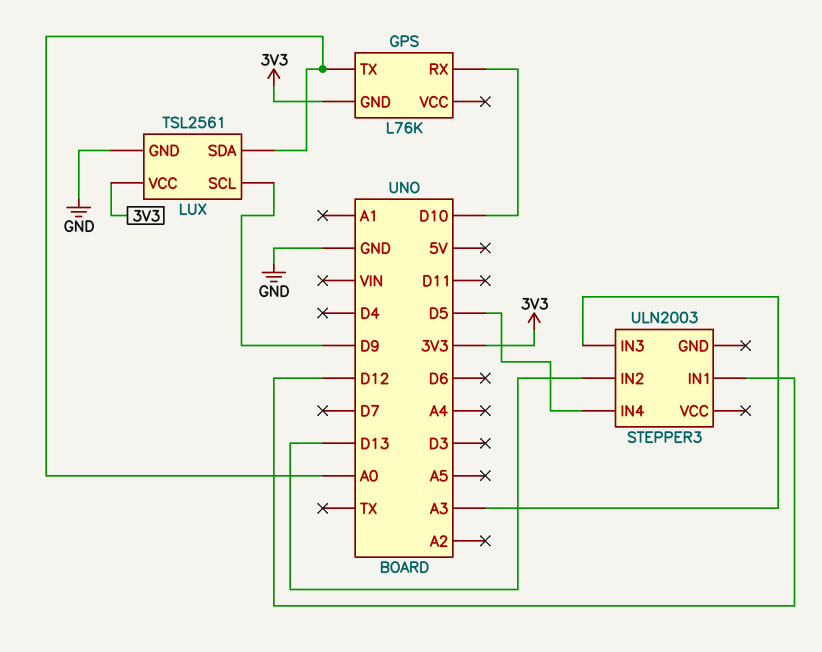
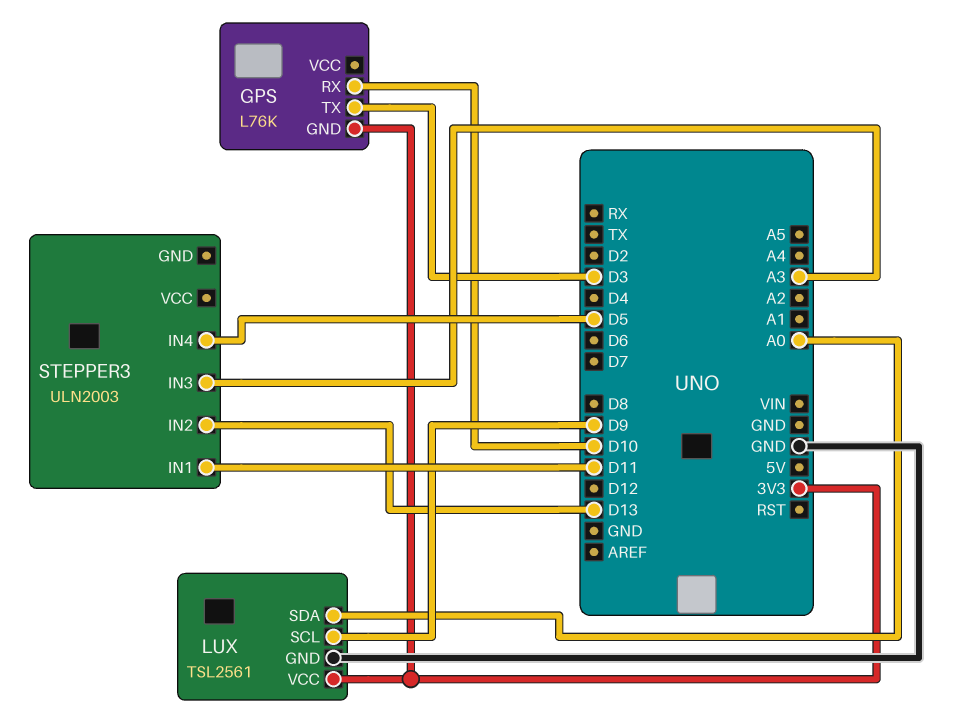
GPS pin TX: A0 -> D3
STEPPER3 pin IN1: D12 -> D11

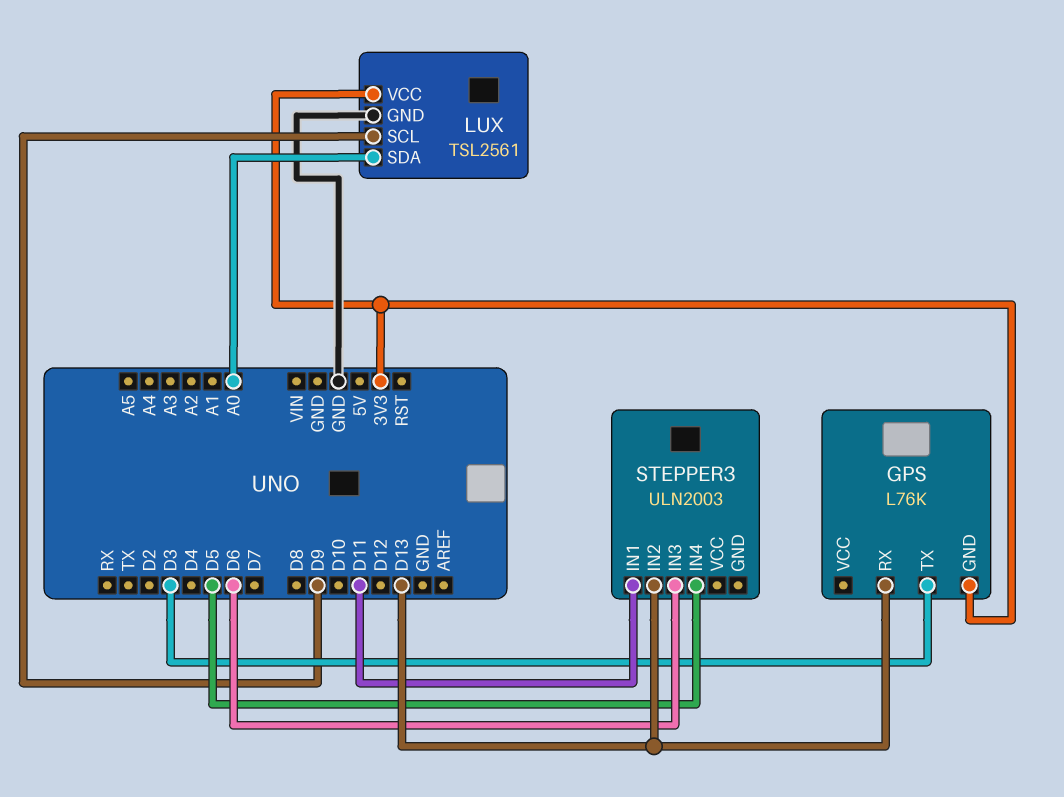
GPS pin RX: D10 -> D13
STEPPER3 pin IN3: A3 -> D6

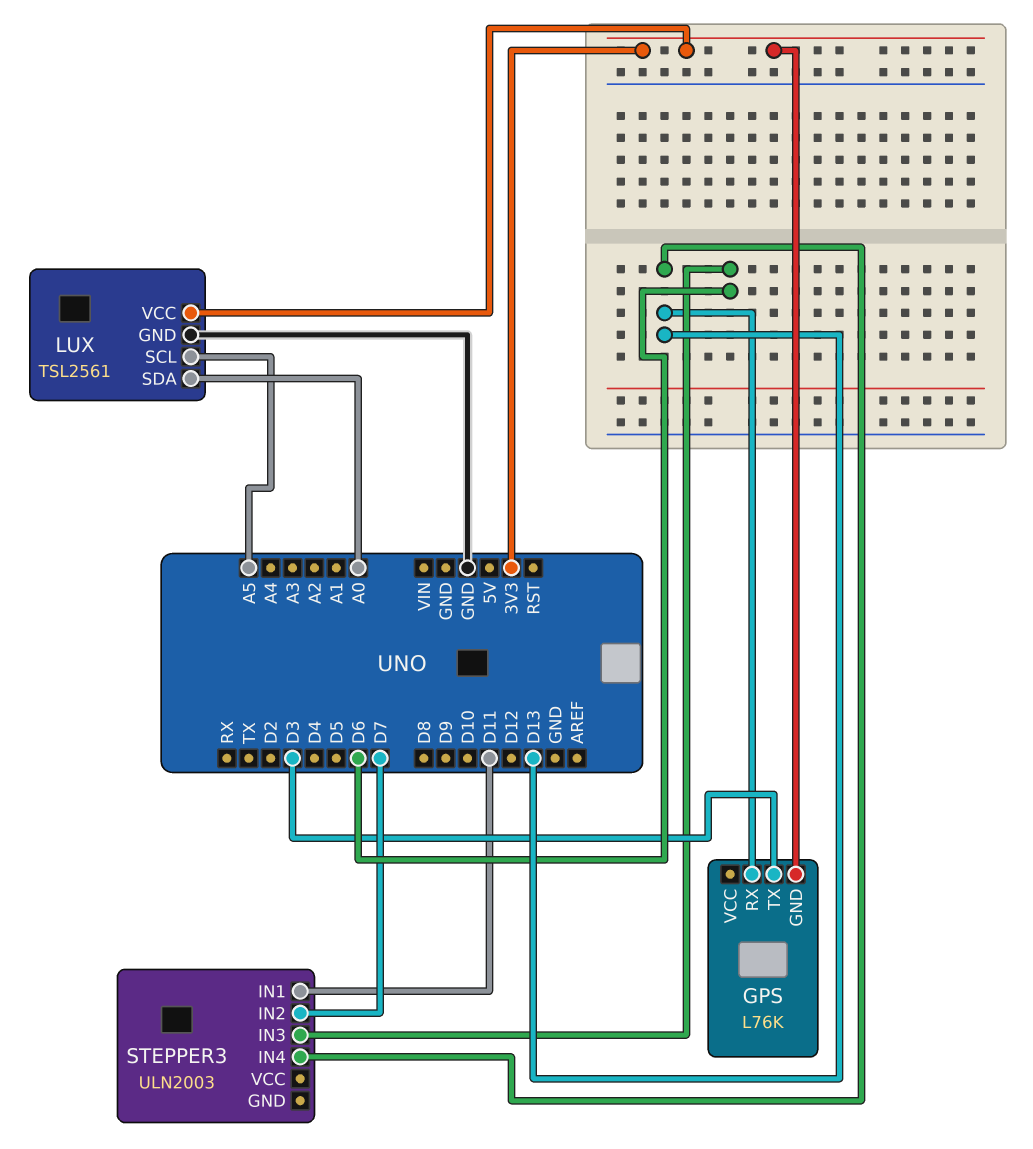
LUX pin SCL: D9 -> A5
STEPPER3 pin IN2: D13 -> D7
STEPPER3 pin IN4: D5 -> D13

